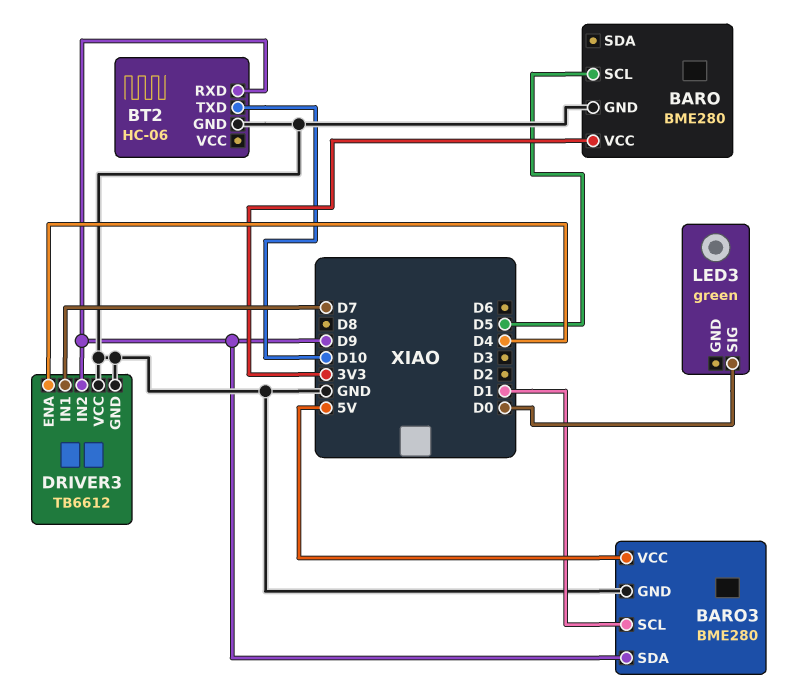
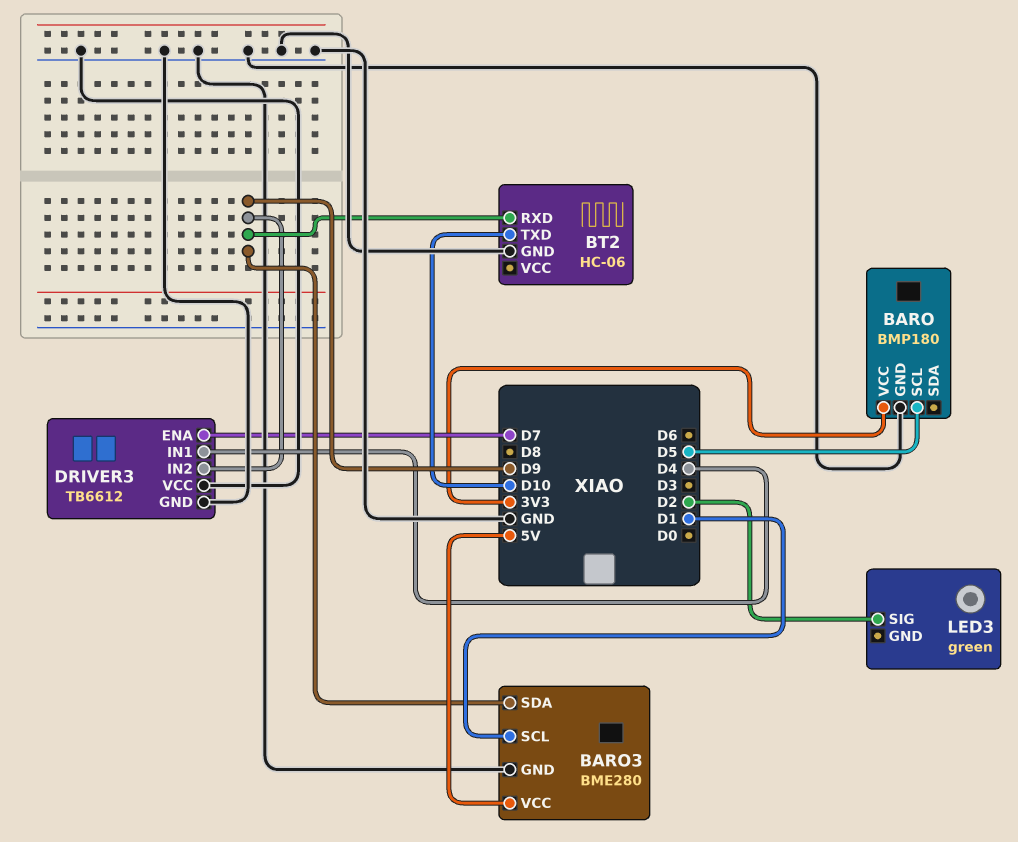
BARO: BME280 -> BMP180
DRIVER3 pin ENA: D4 -> D7
DRIVER3 pin IN1: D7 -> D4
LED3 pin SIG: D0 -> D2

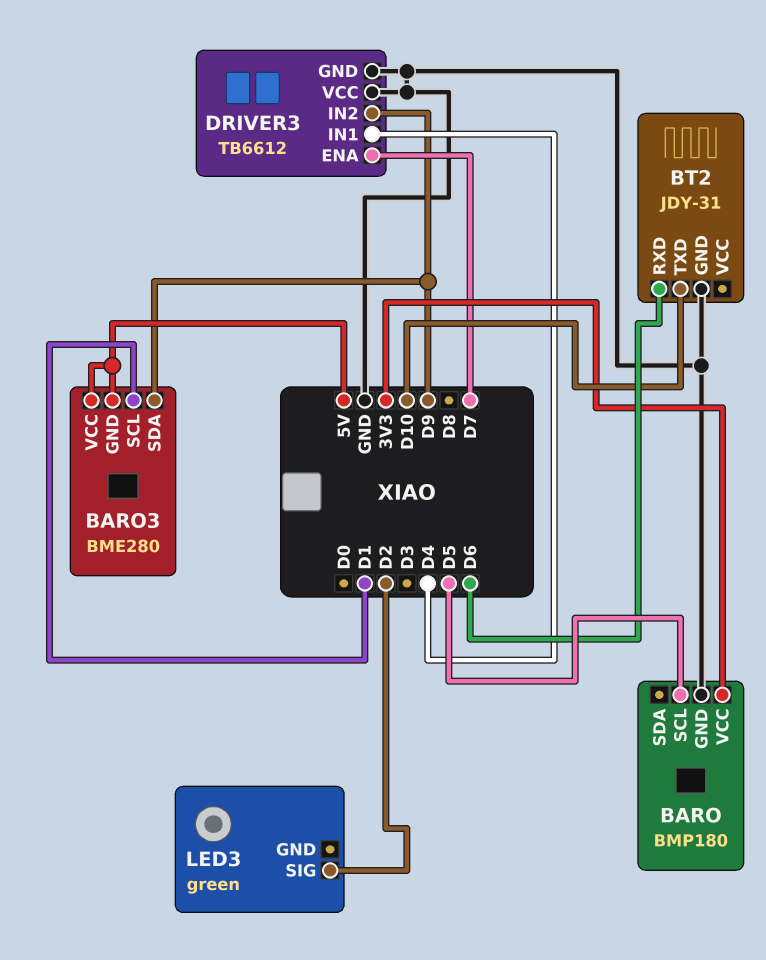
BARO3 pin GND: GND -> 5V
BT2: HC-06 -> JDY-31
BT2 pin RXD: D9 -> D6

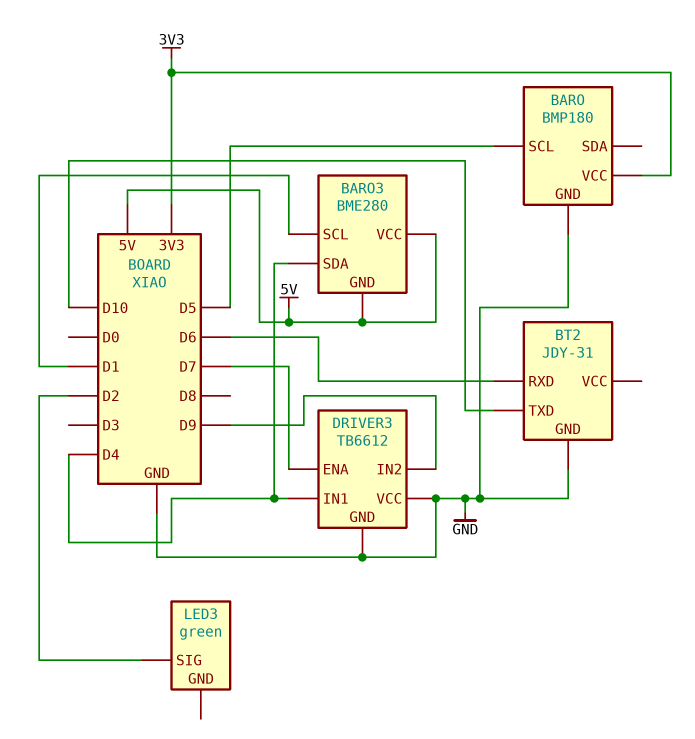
BARO3 pin SDA: D9 -> D4

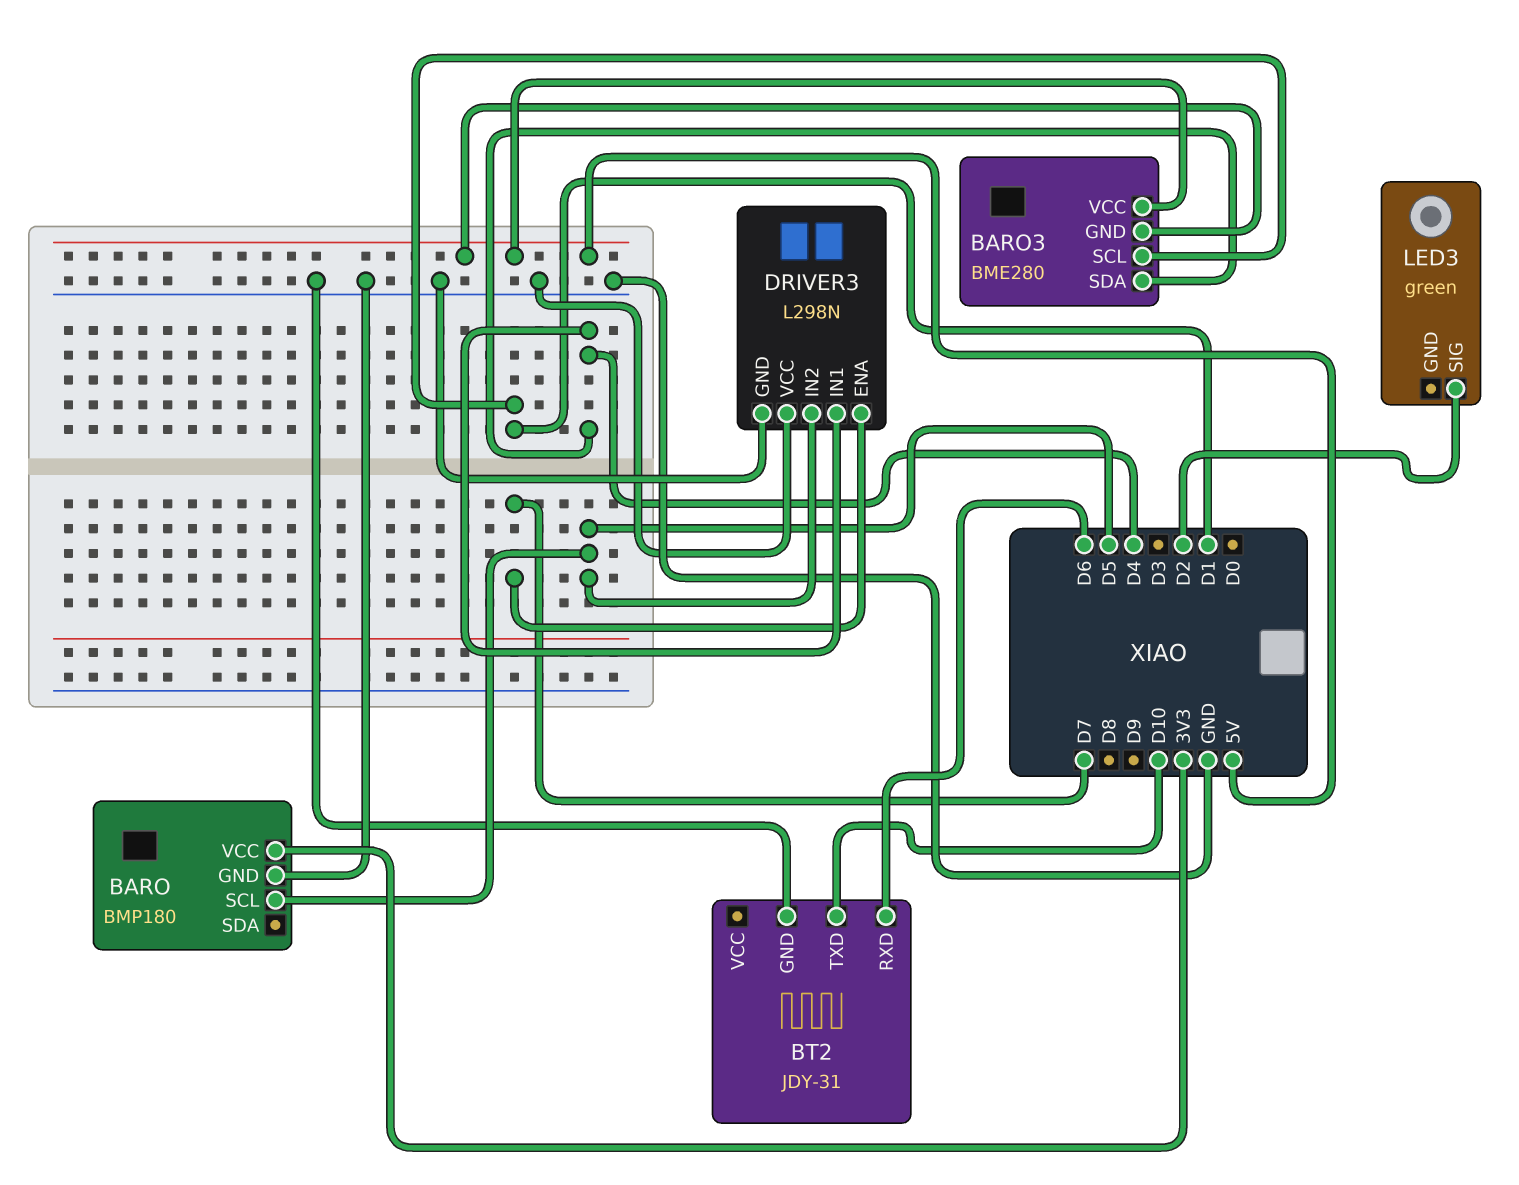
DRIVER3: TB6612 -> L298N
DRIVER3 pin IN2: D9 -> D5

